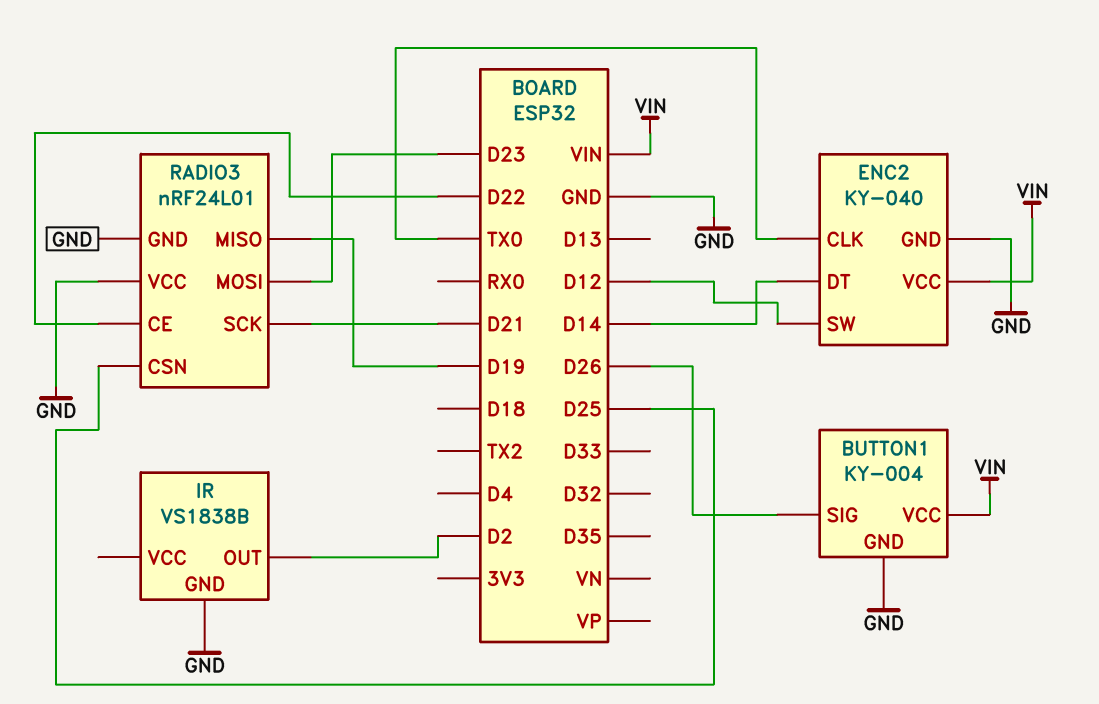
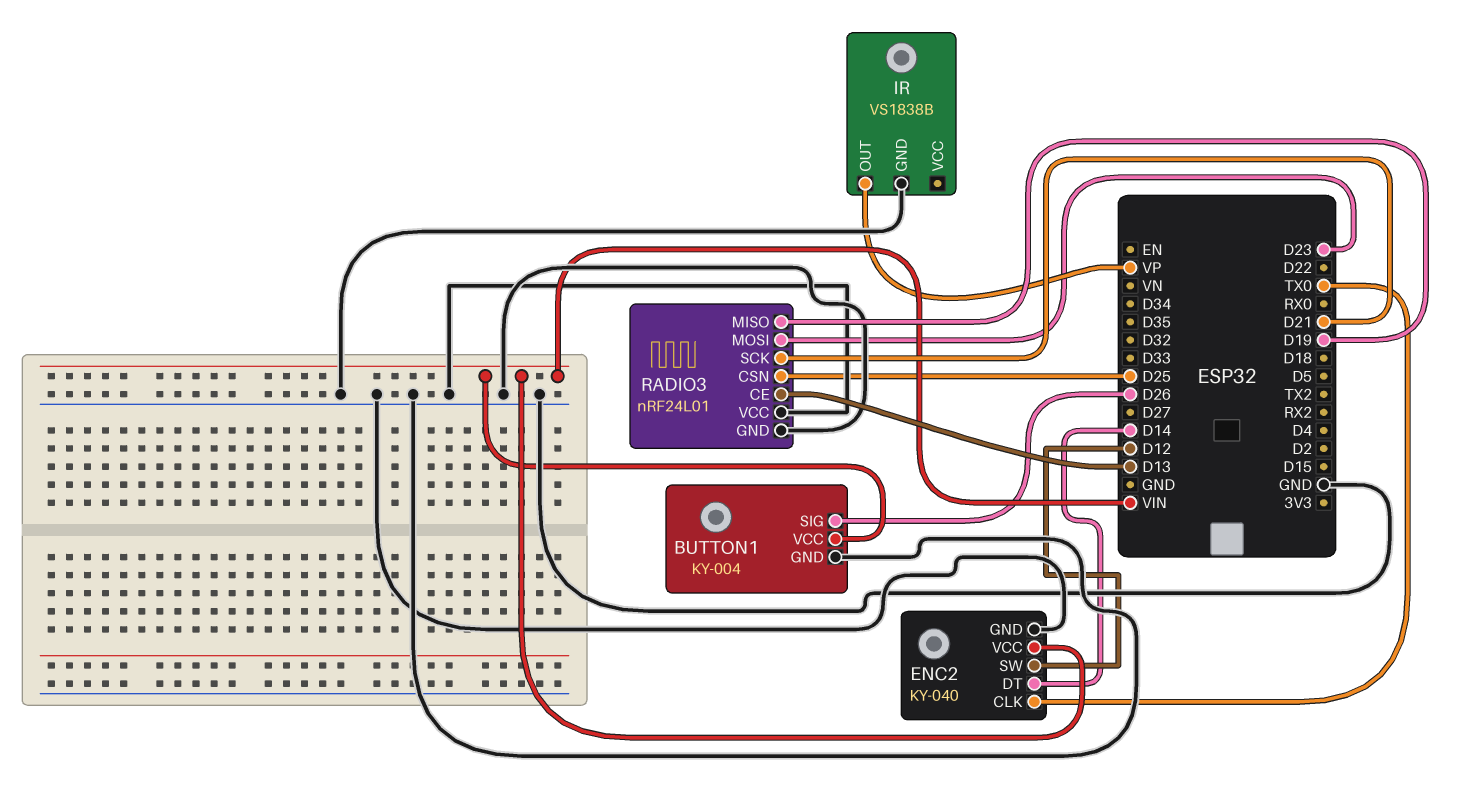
IR pin OUT: D2 -> VP
RADIO3 pin CE: D22 -> D13

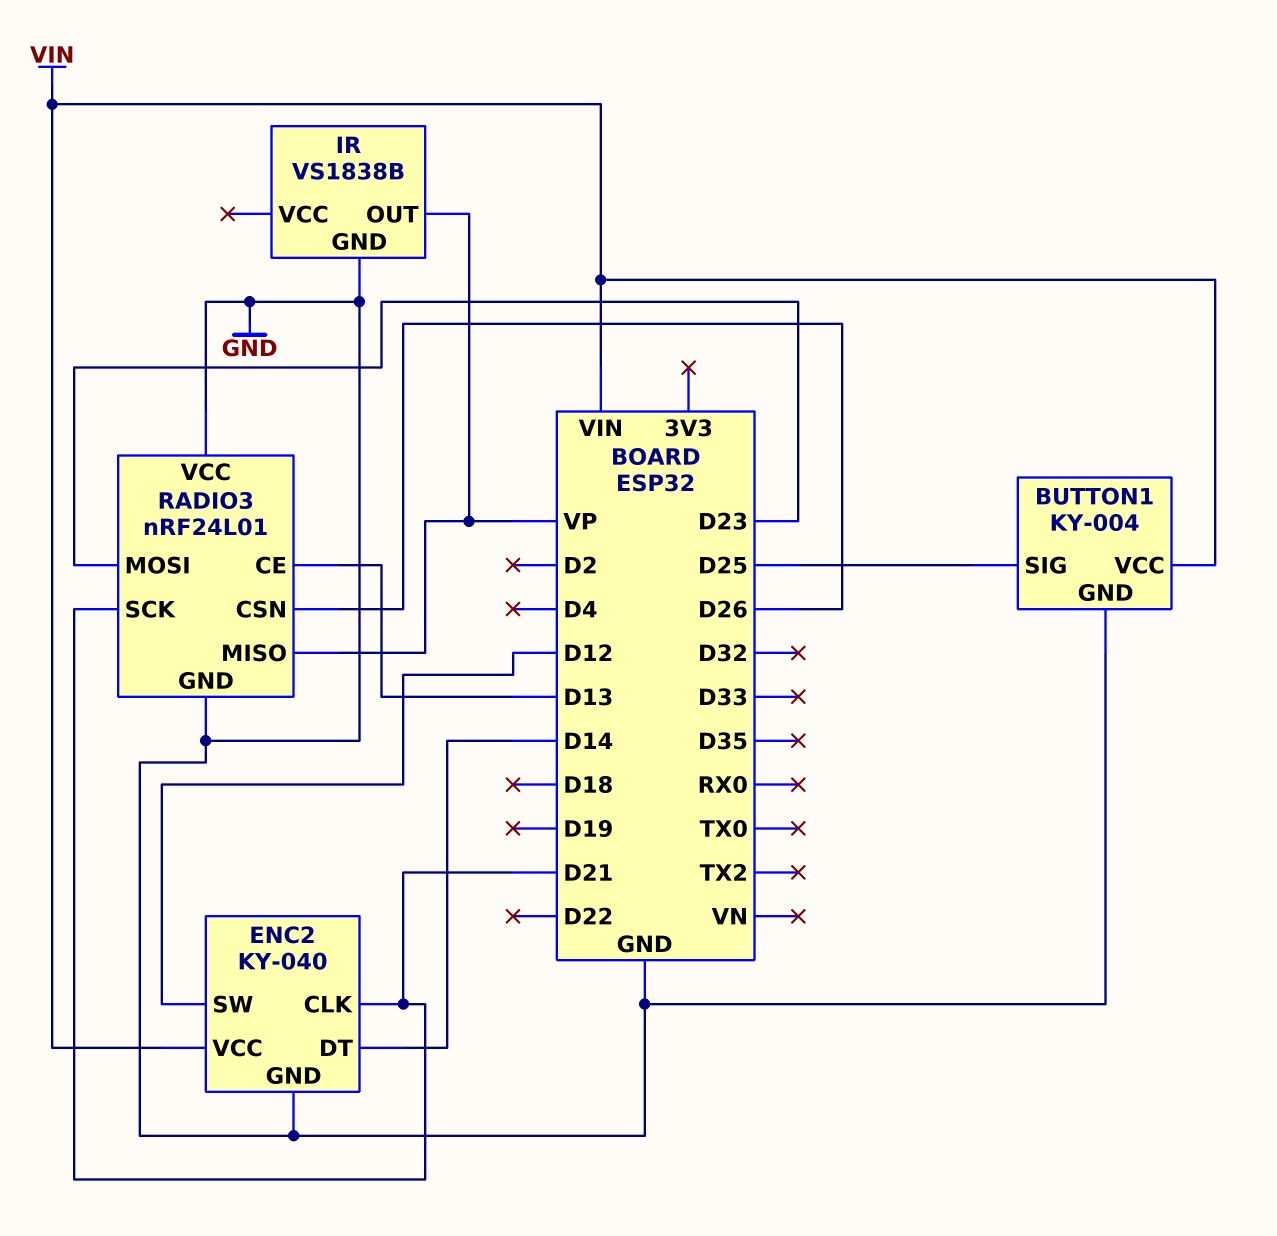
BUTTON1 pin SIG: D26 -> D25
ENC2 pin CLK: TX0 -> D21
RADIO3 pin CSN: D25 -> D26
RADIO3 pin MISO: D19 -> VP

